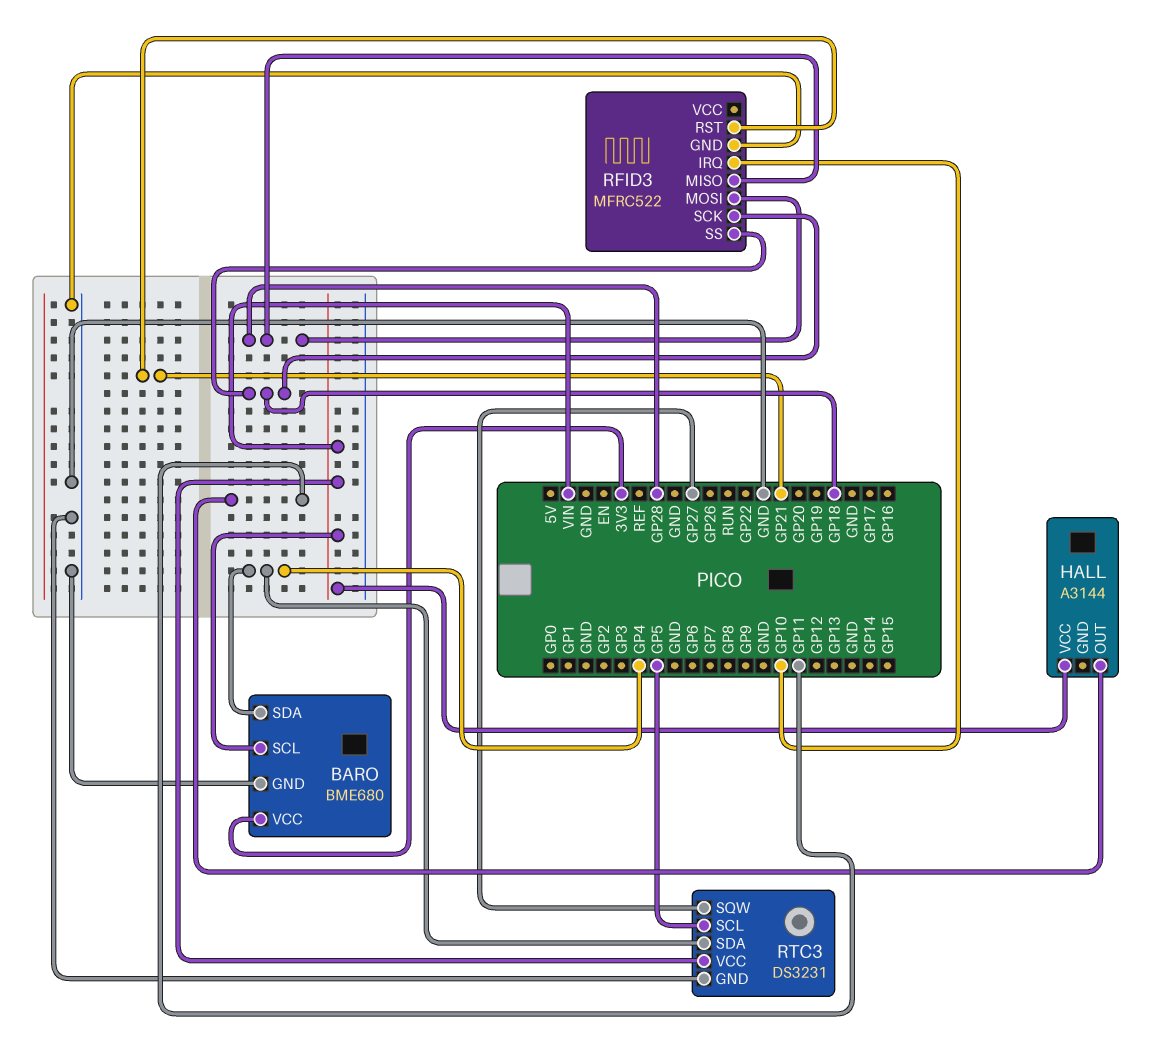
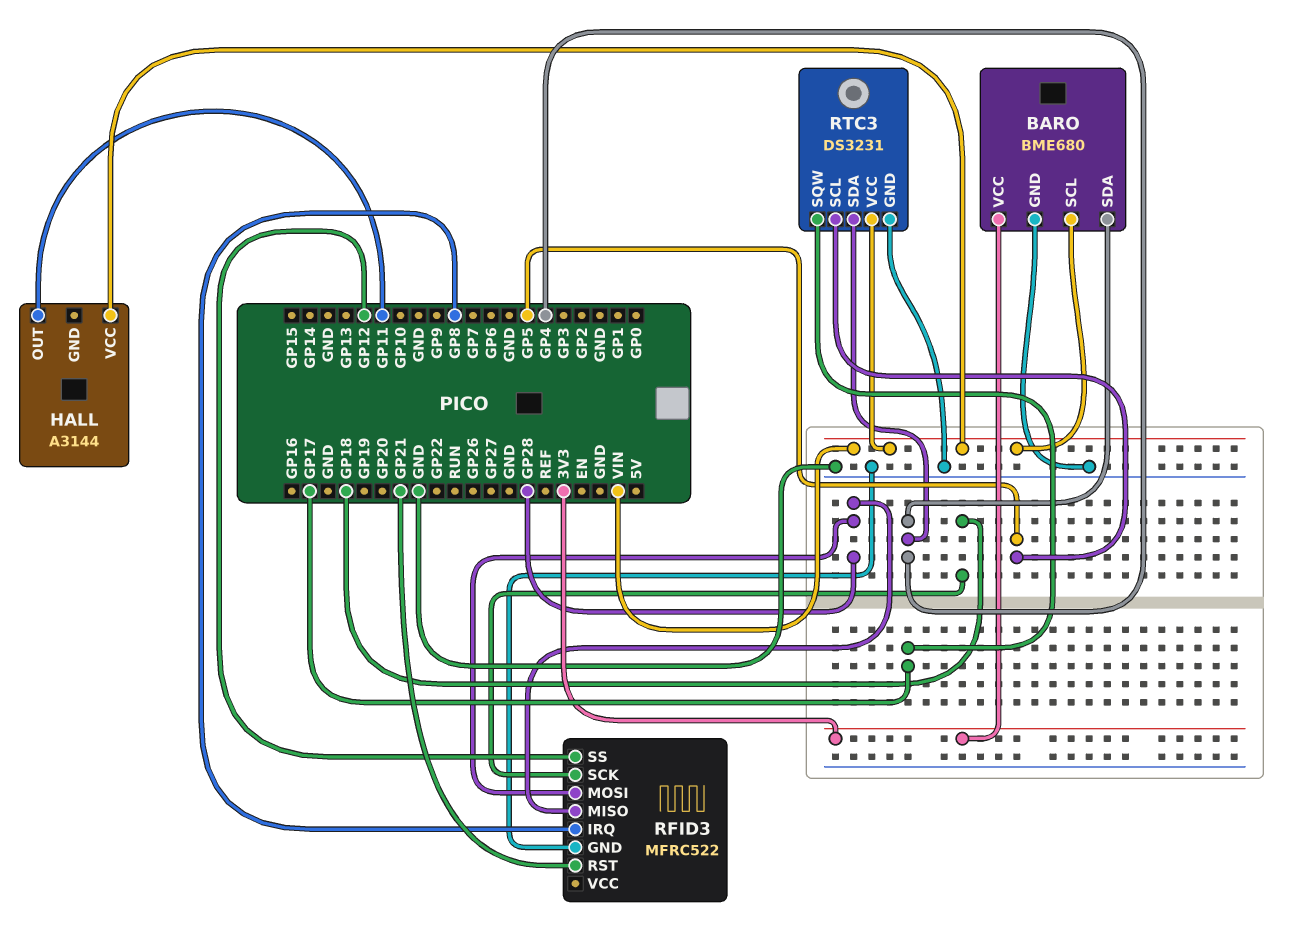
RFID3 pin IRQ: GP10 -> GP8
RFID3 pin SS: GP18 -> GP12
RTC3 pin SQW: GP27 -> GP17

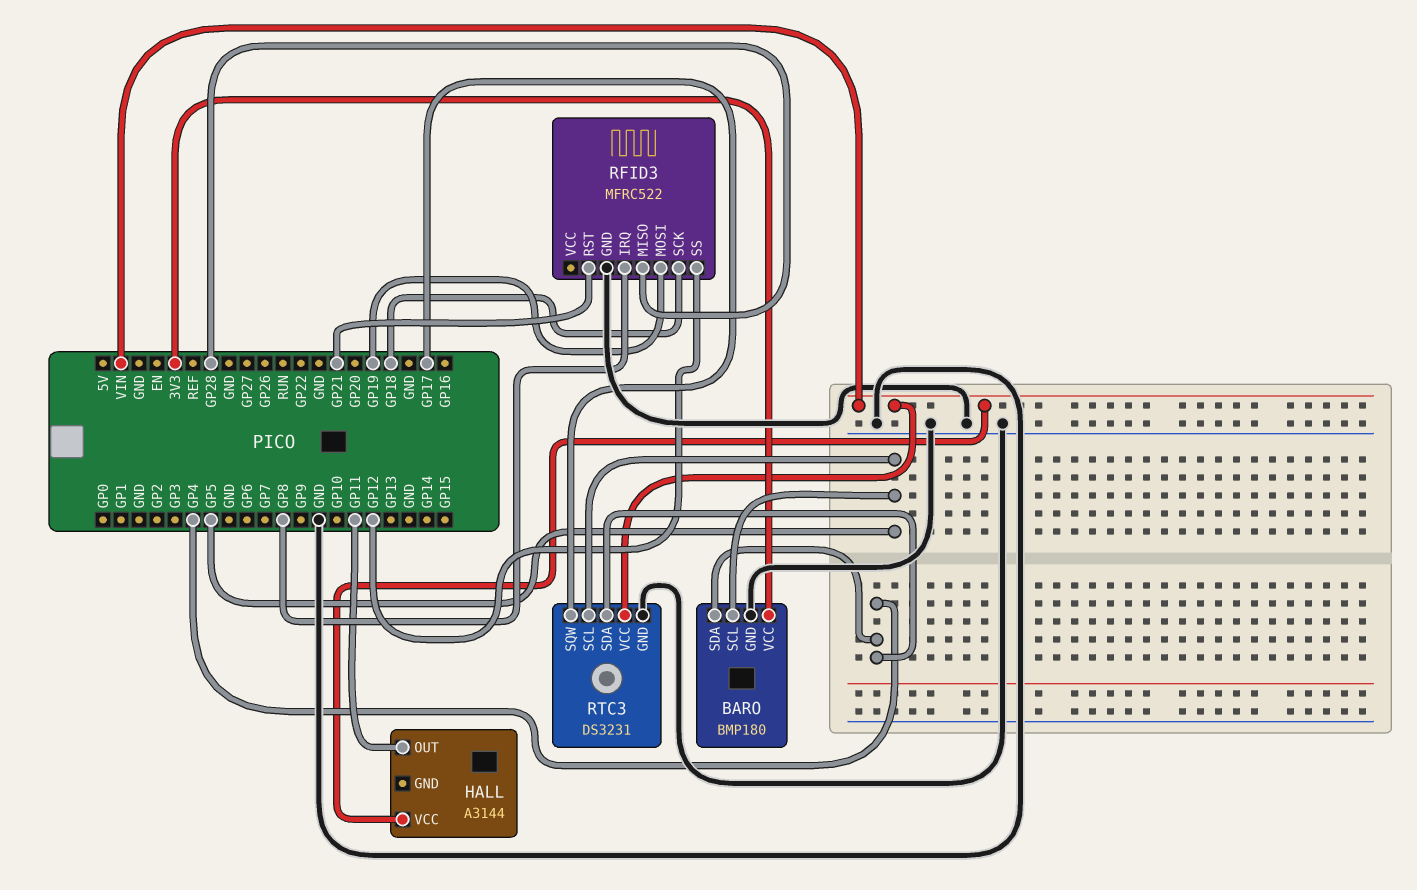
BARO: BME680 -> BMP180
BARO pin SCL: VIN -> GP5
RFID3 pin MOSI: GP28 -> GP19

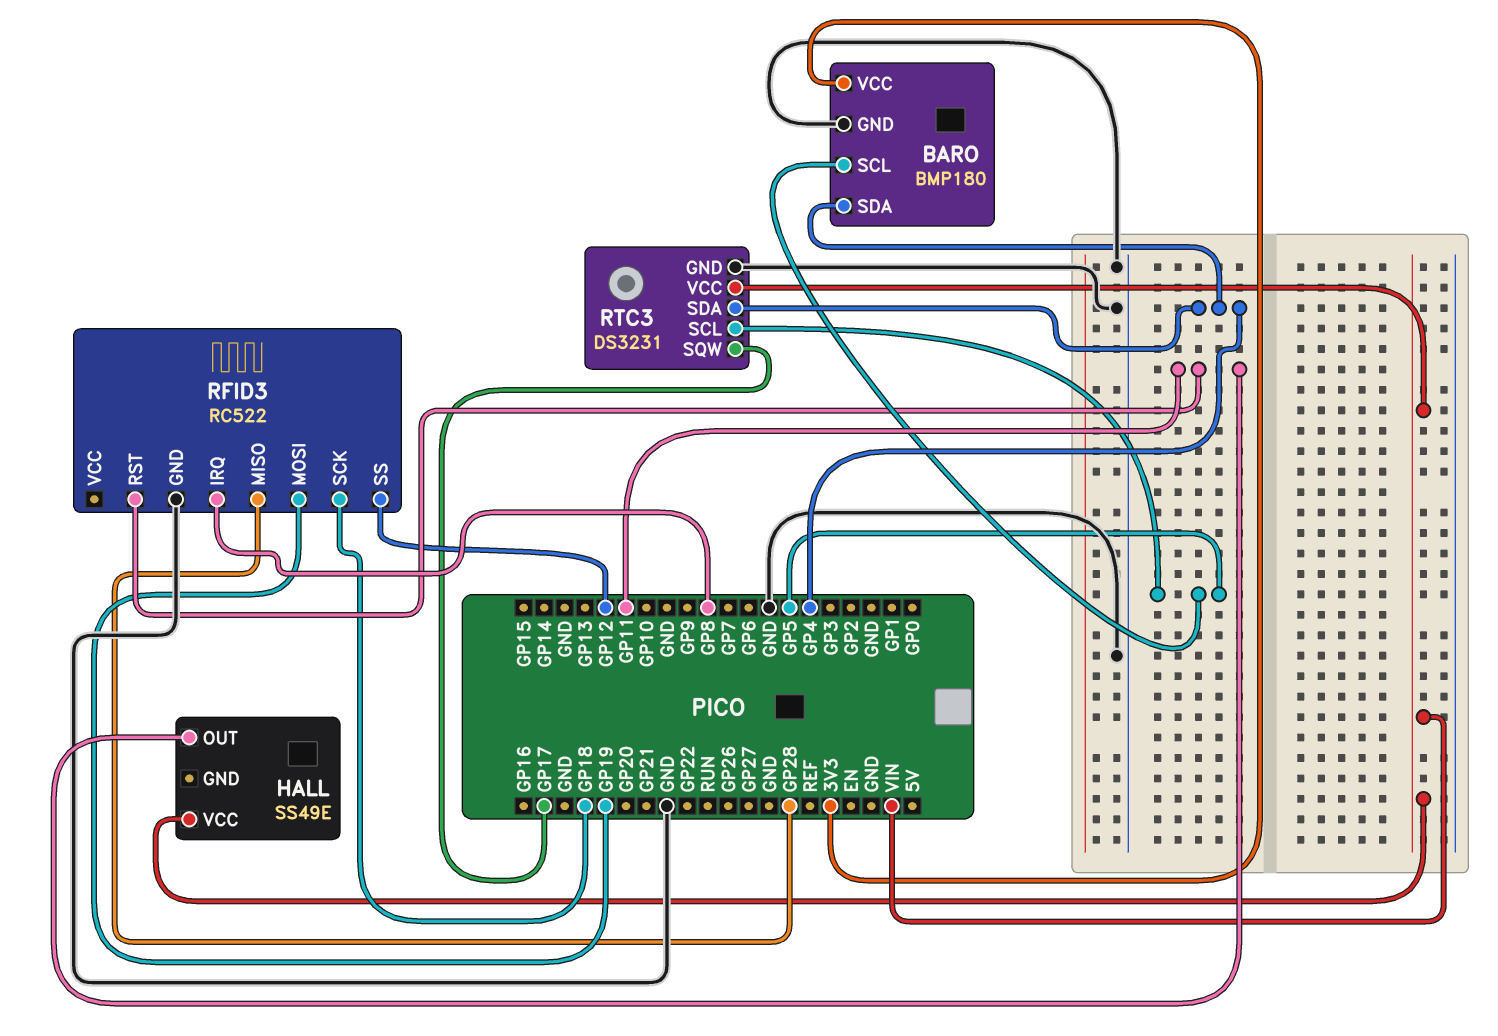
HALL: A3144 -> SS49E
RFID3: MFRC522 -> RC522
RFID3 pin RST: GP21 -> GP11

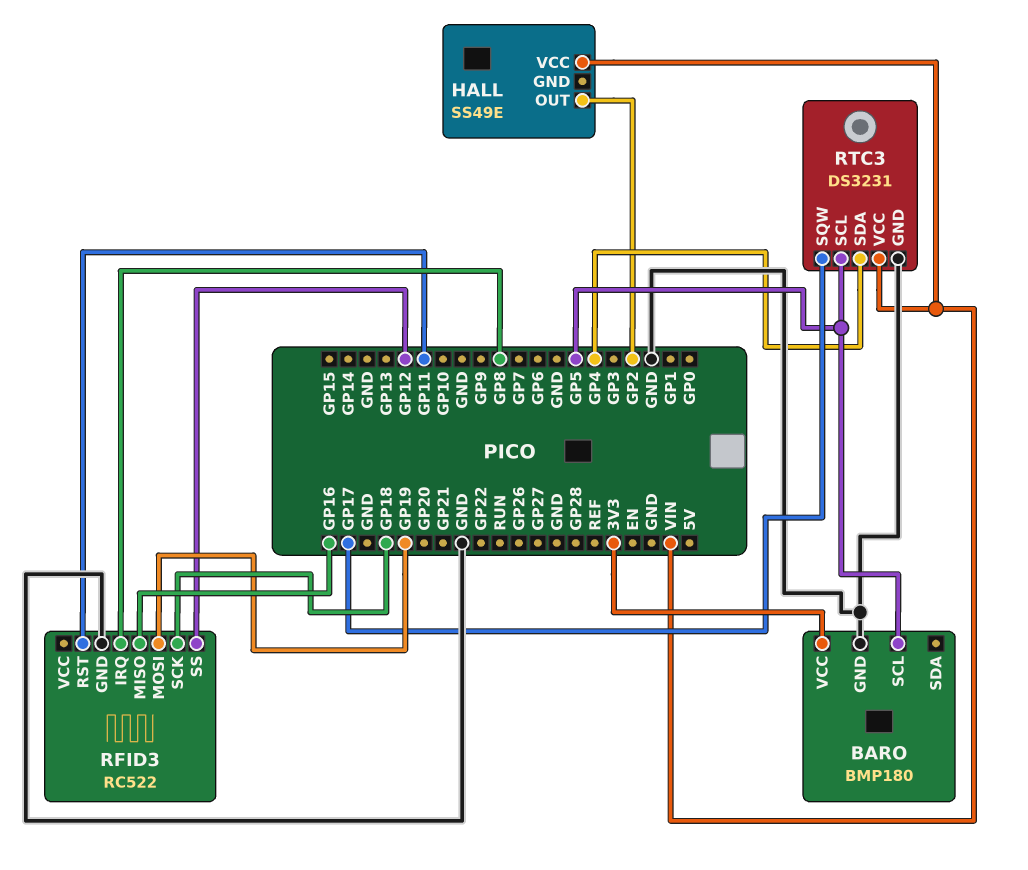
BARO pin SDA: GP4 -> none
HALL pin OUT: GP11 -> GP2
RFID3 pin MISO: GP28 -> GP16

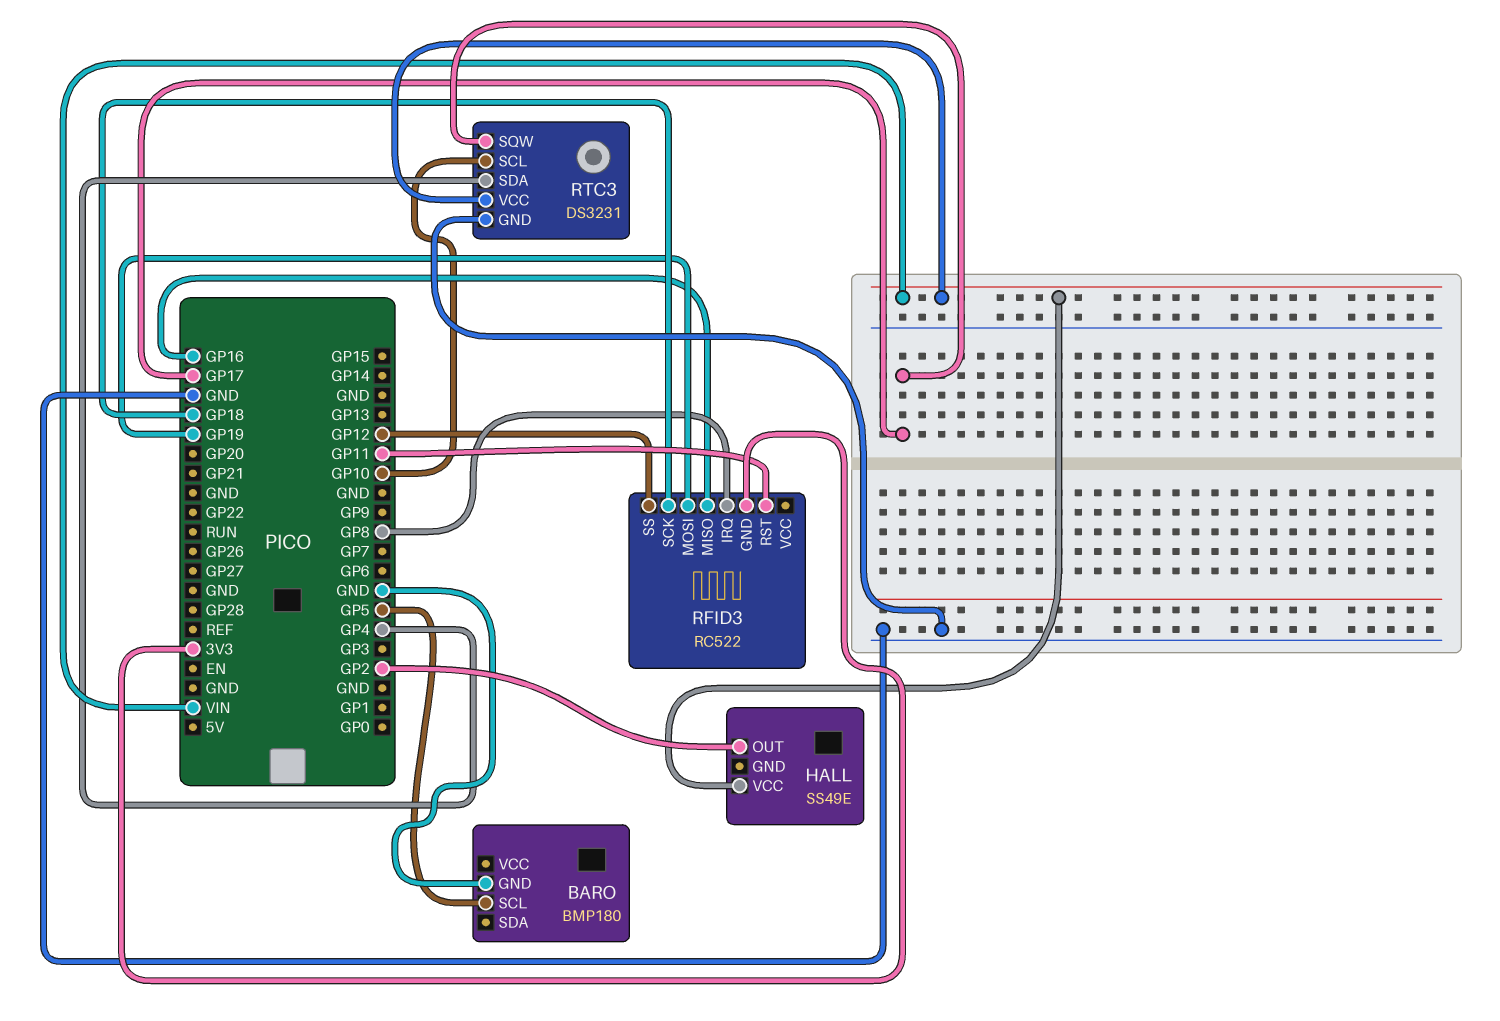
BARO pin VCC: 3V3 -> none
RFID3 pin GND: GND -> 3V3
RTC3 pin SCL: GP5 -> GP10

